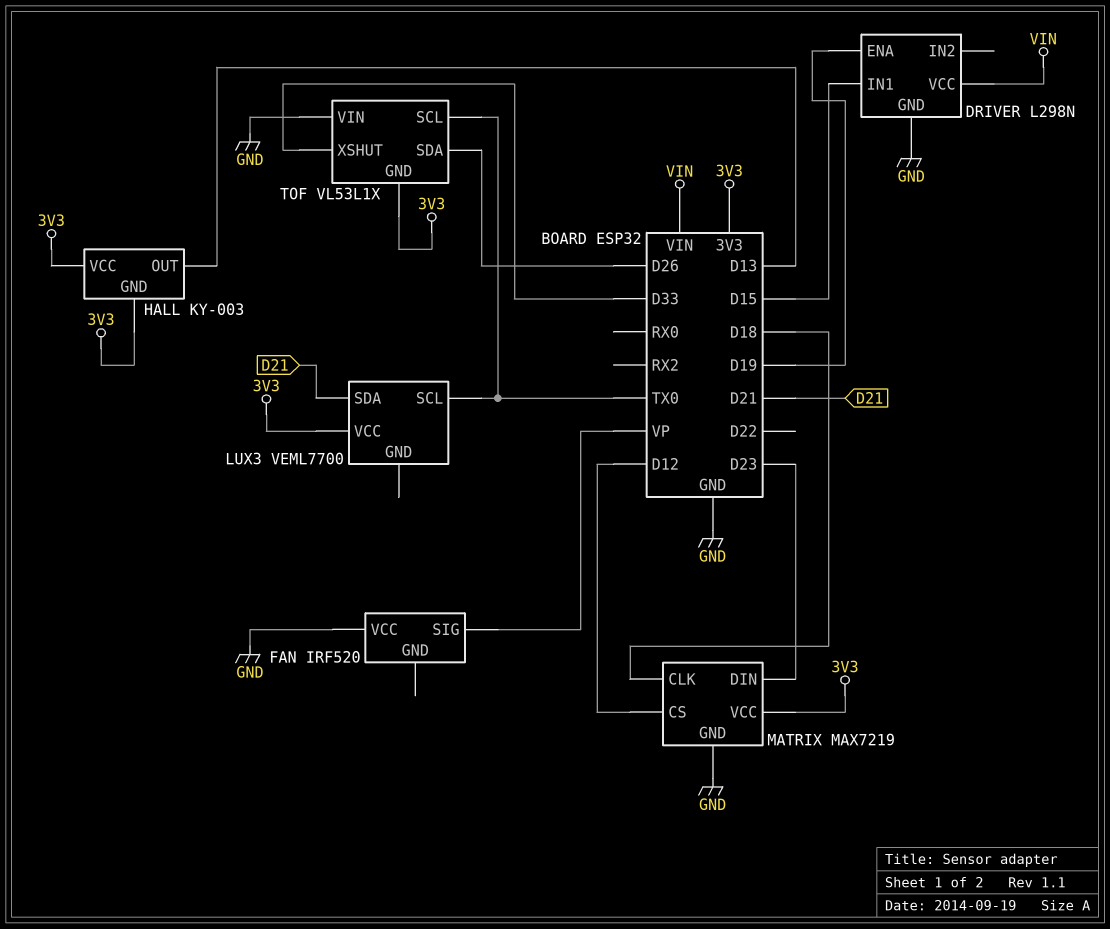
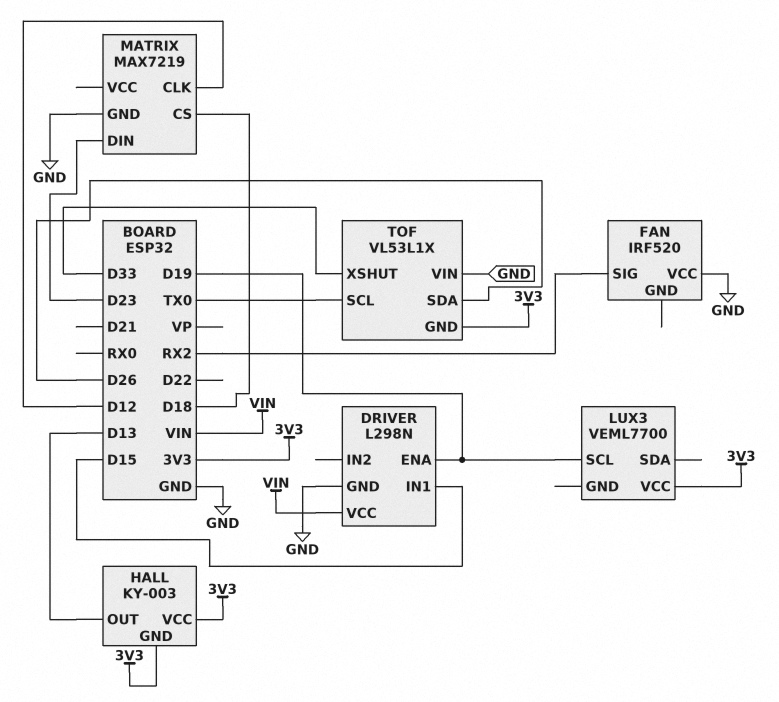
FAN pin SIG: VP -> RX2
LUX3 pin SCL: TX0 -> D19
LUX3 pin SDA: D21 -> none
MATRIX pin CLK: D18 -> D12
MATRIX pin CS: D12 -> D18
MATRIX pin VCC: 3V3 -> none

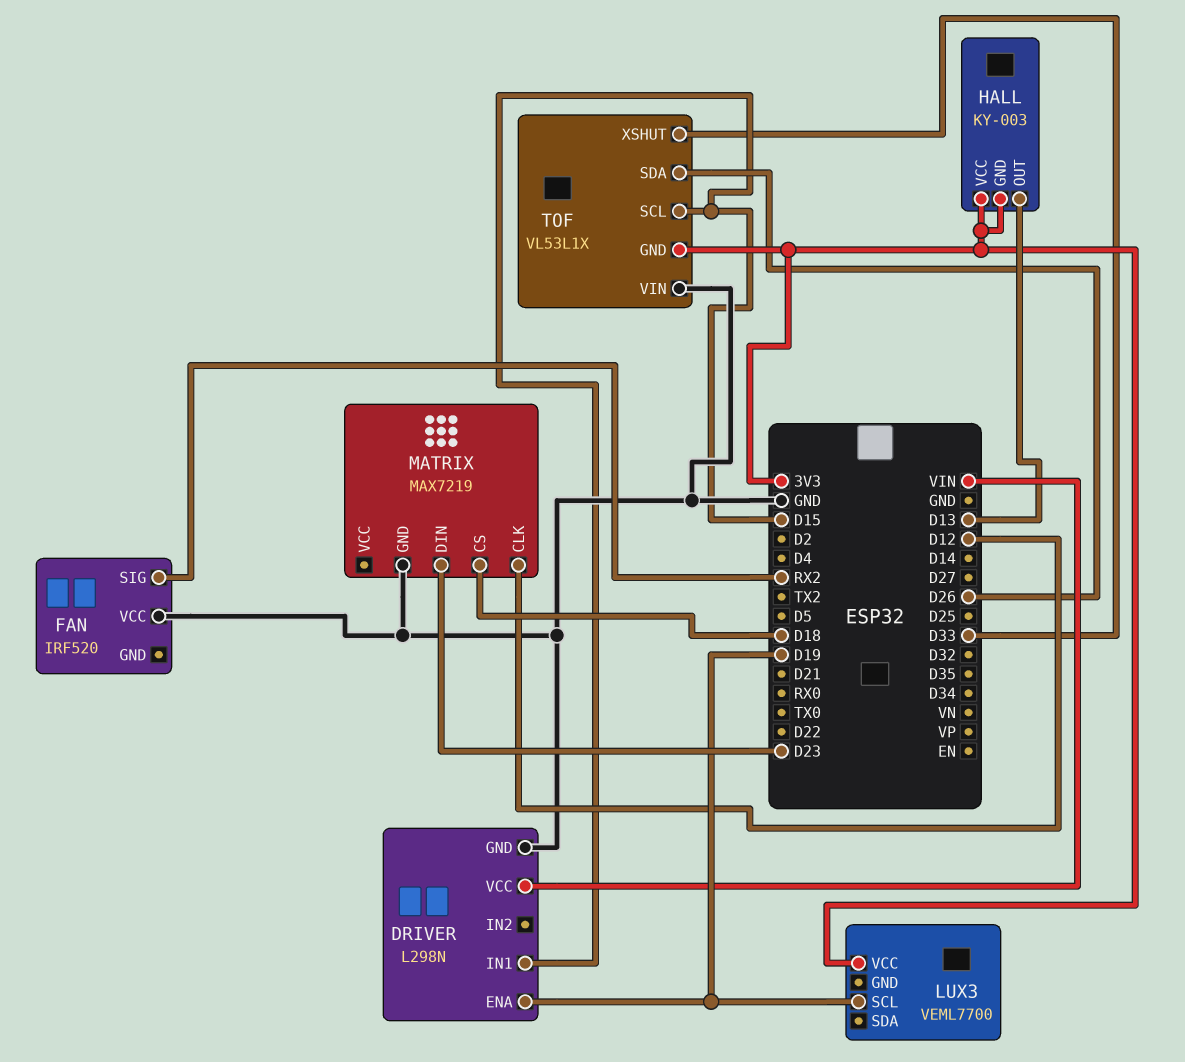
TOF pin SCL: TX0 -> D15

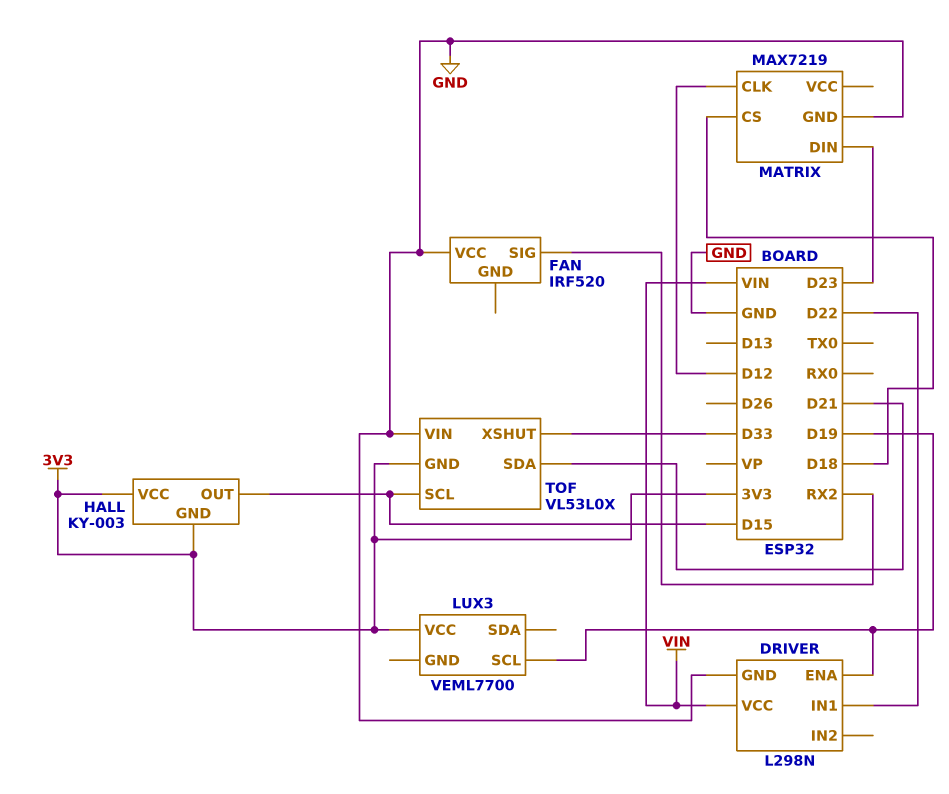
DRIVER pin IN1: D15 -> D22
HALL pin OUT: D13 -> D15
TOF: VL53L1X -> VL53L0X
TOF pin SDA: D26 -> D21

